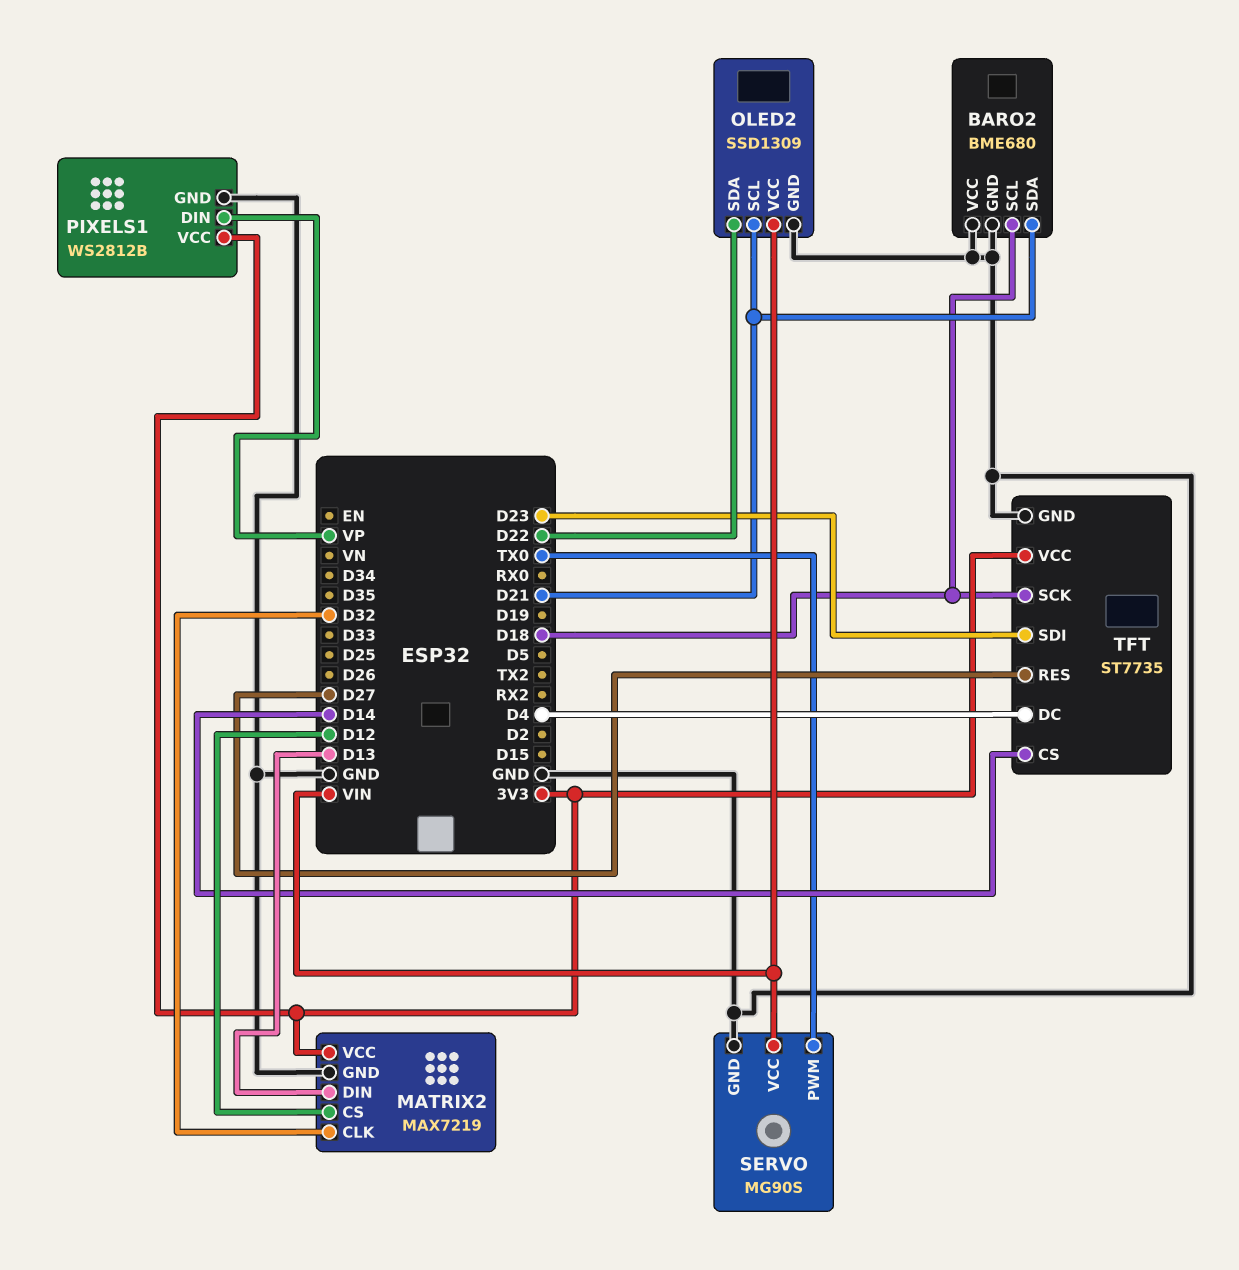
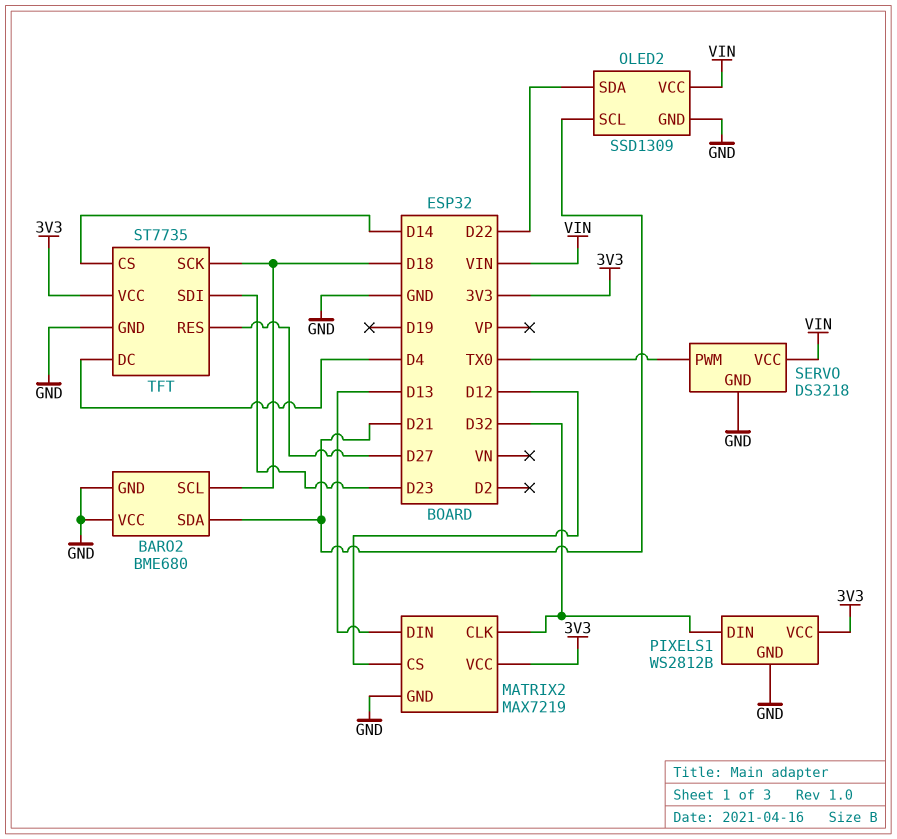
PIXELS1 pin DIN: VP -> D32
SERVO: MG90S -> DS3218

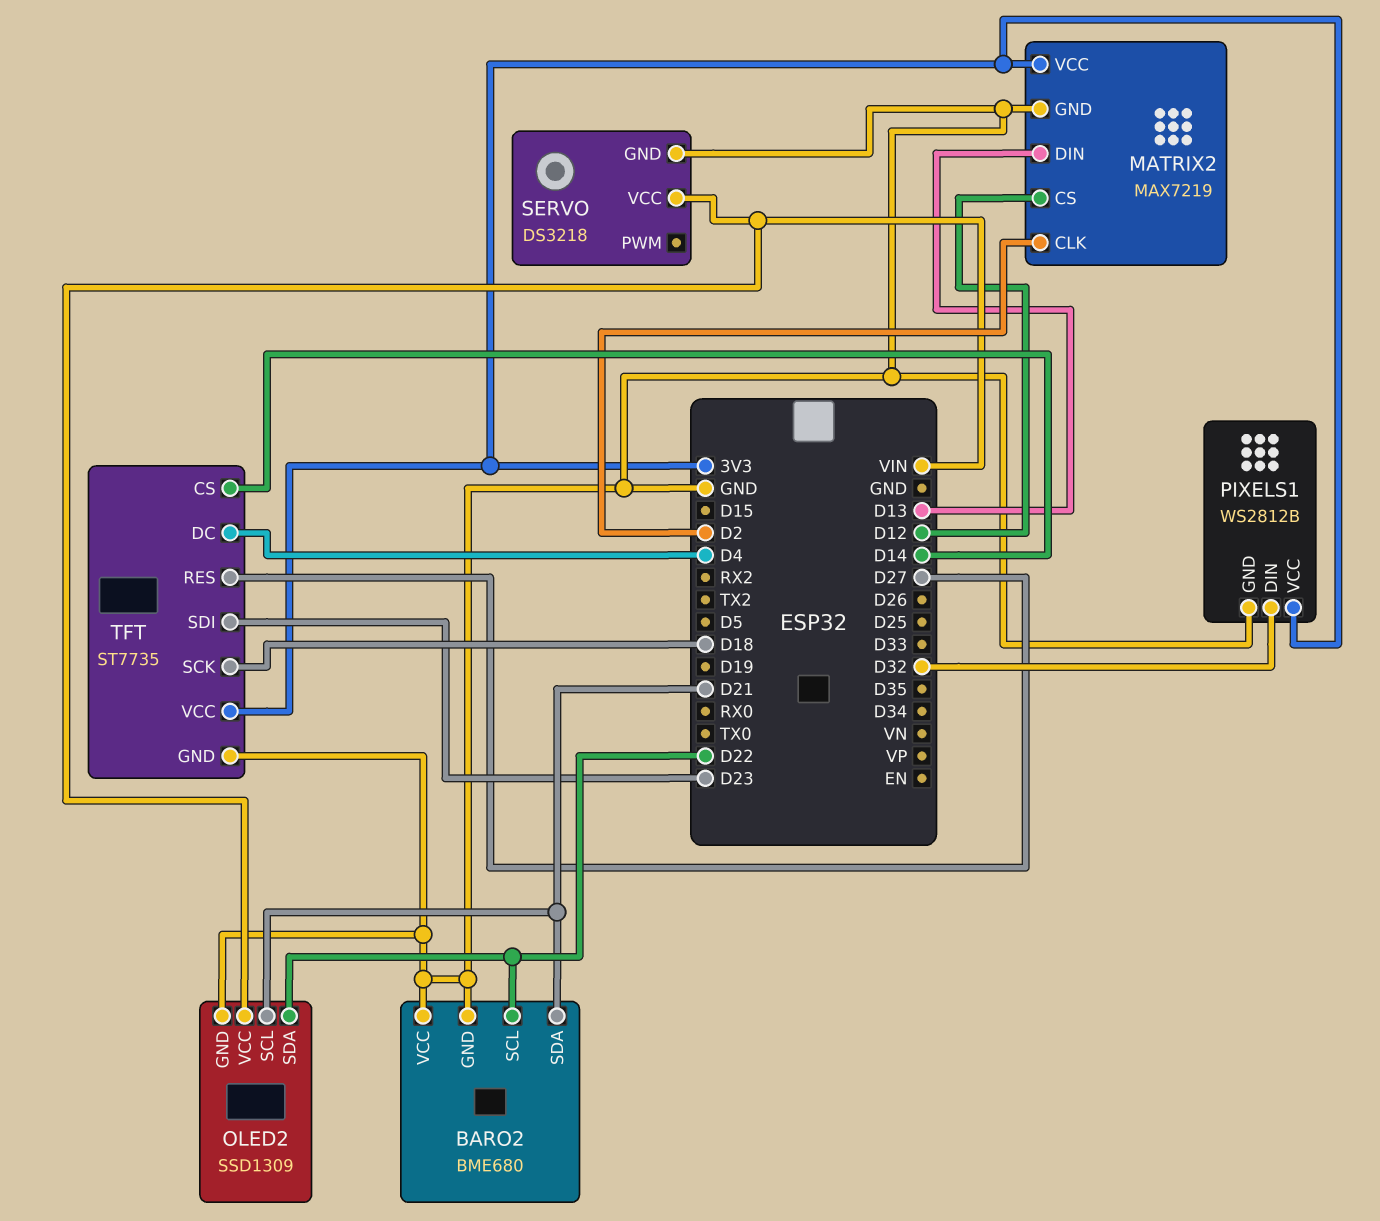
BARO2 pin SCL: D18 -> D22
MATRIX2 pin CLK: D32 -> D2
SERVO pin PWM: TX0 -> none

